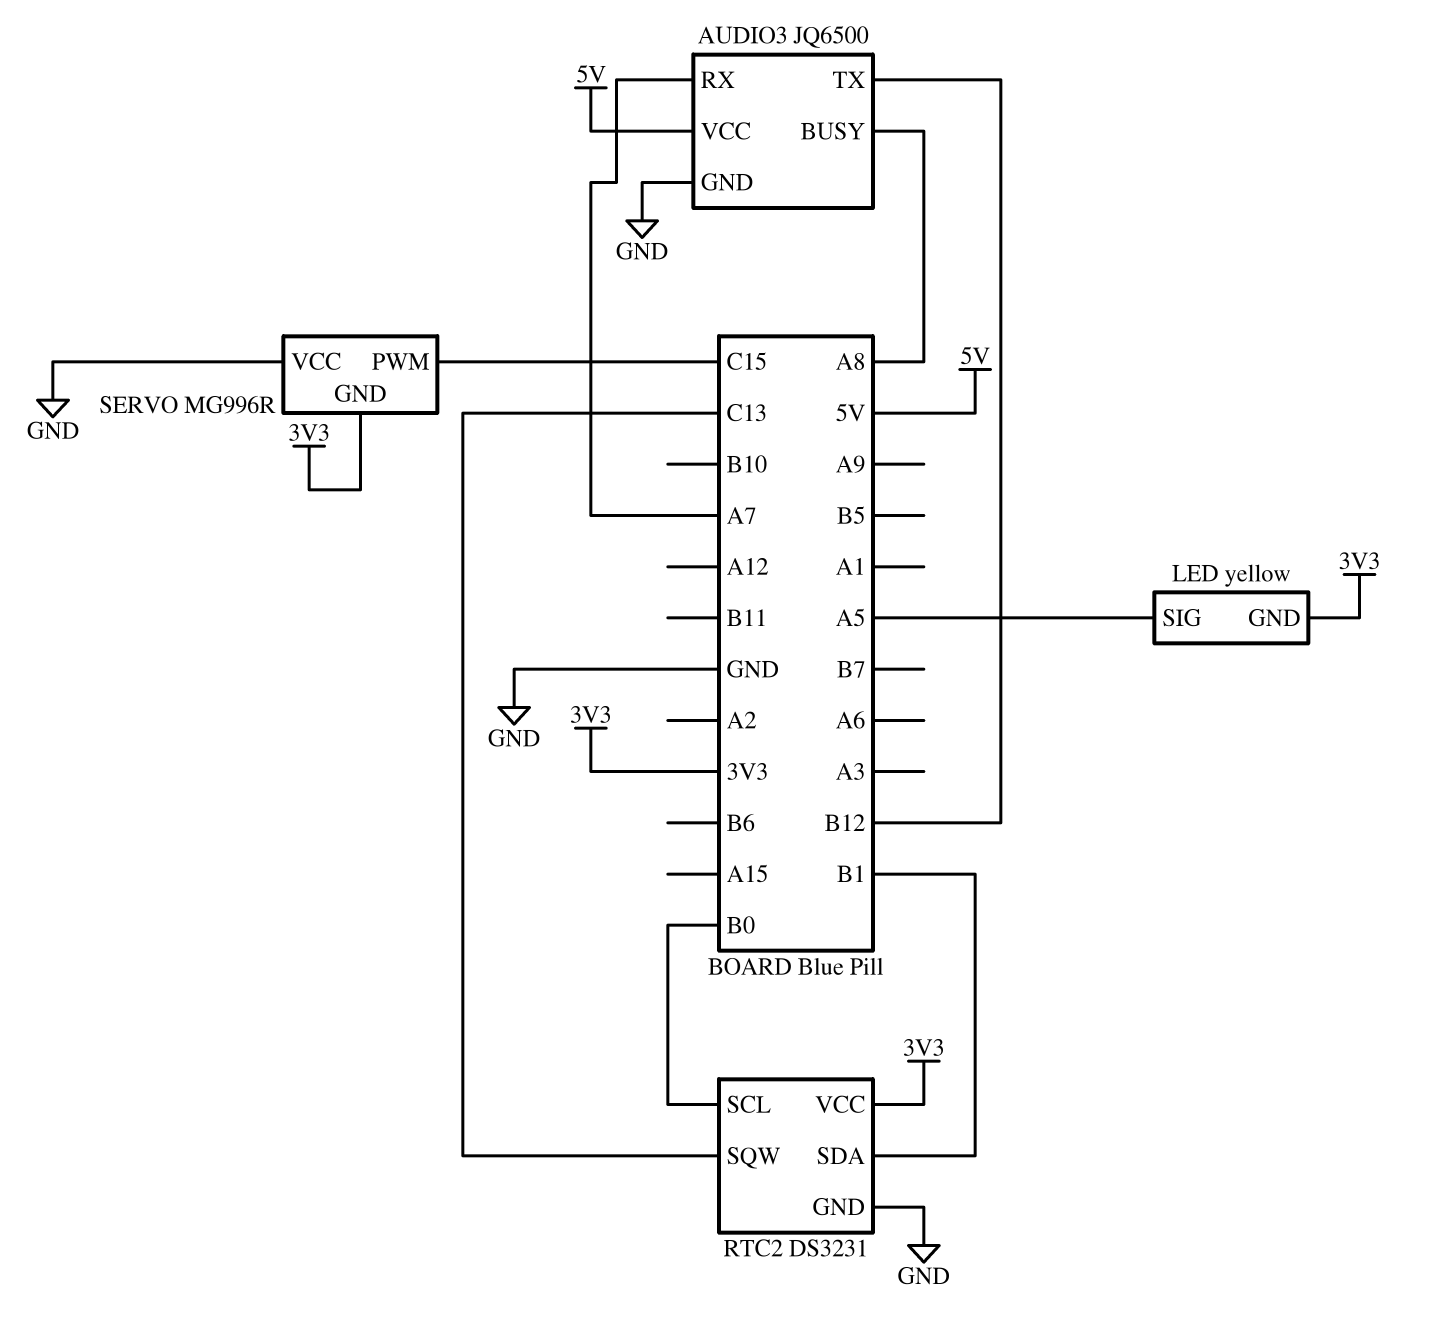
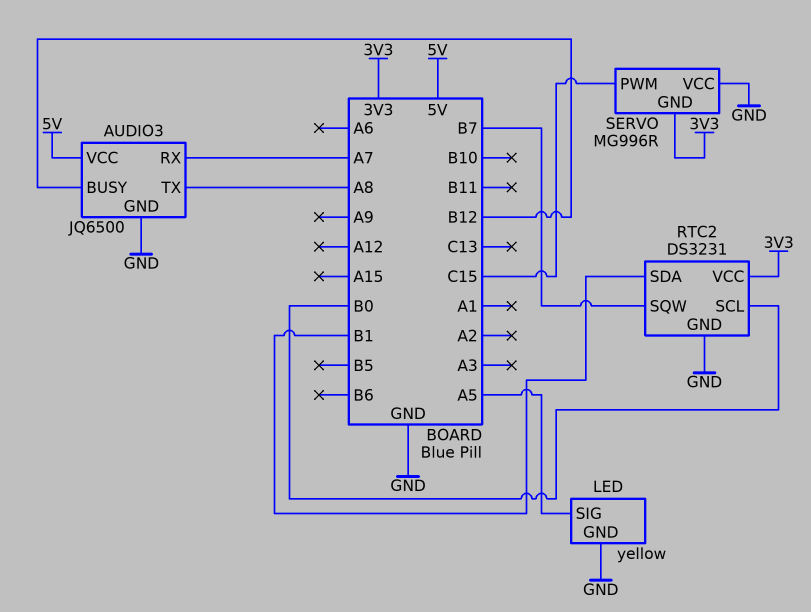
AUDIO3 pin BUSY: A8 -> B12
AUDIO3 pin TX: B12 -> A8
LED pin GND: 3V3 -> GND
RTC2 pin SQW: C13 -> B7

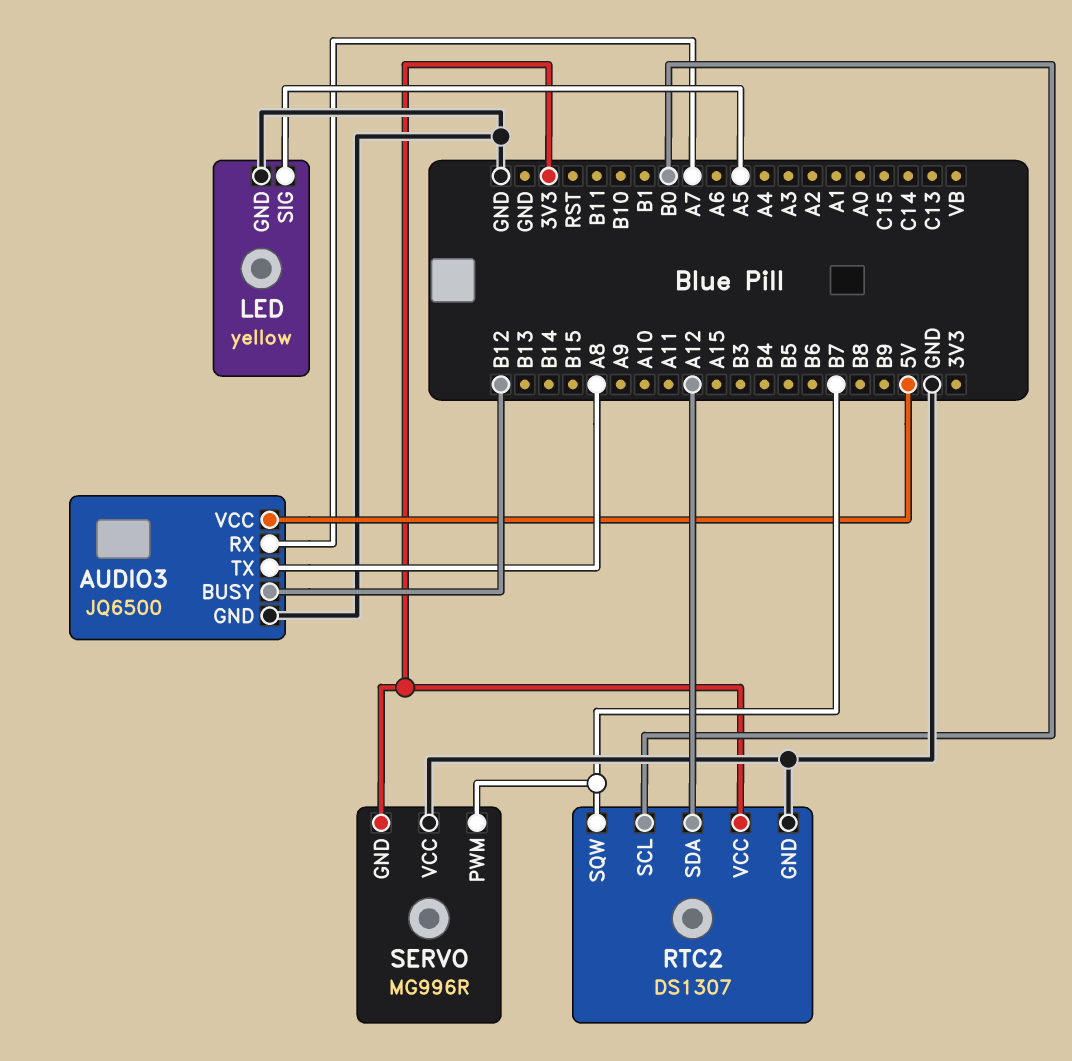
RTC2: DS3231 -> DS1307
RTC2 pin SDA: B1 -> A12
SERVO pin PWM: C15 -> B7

